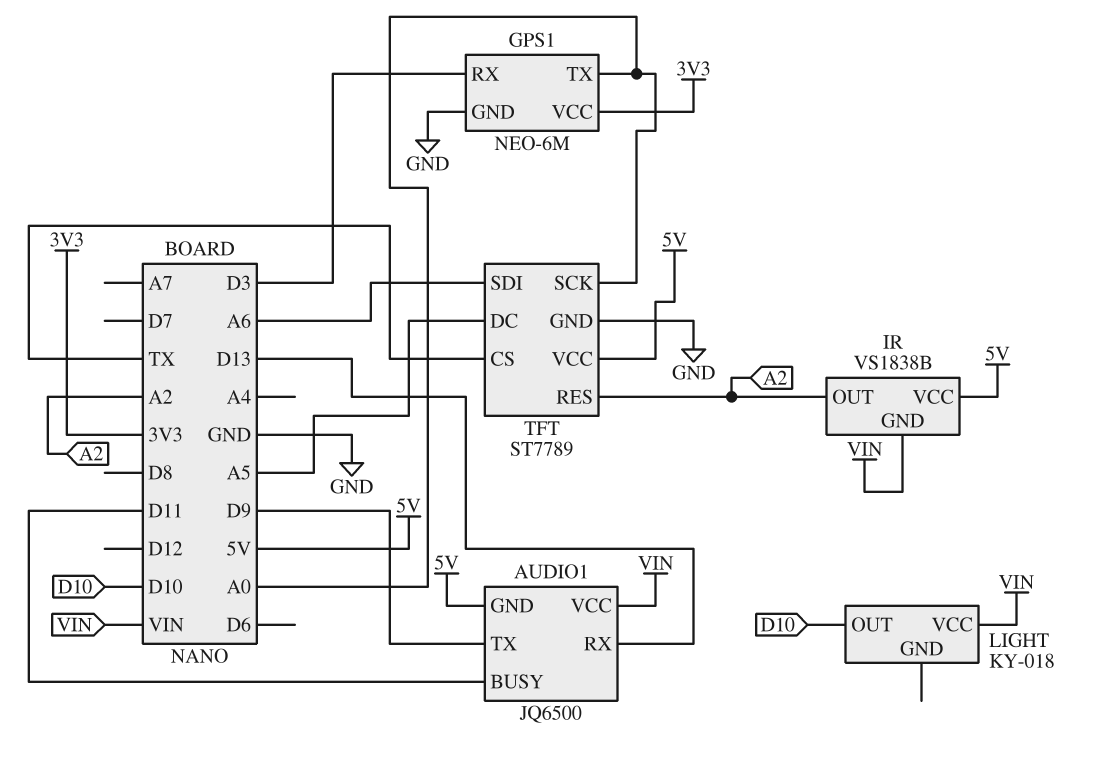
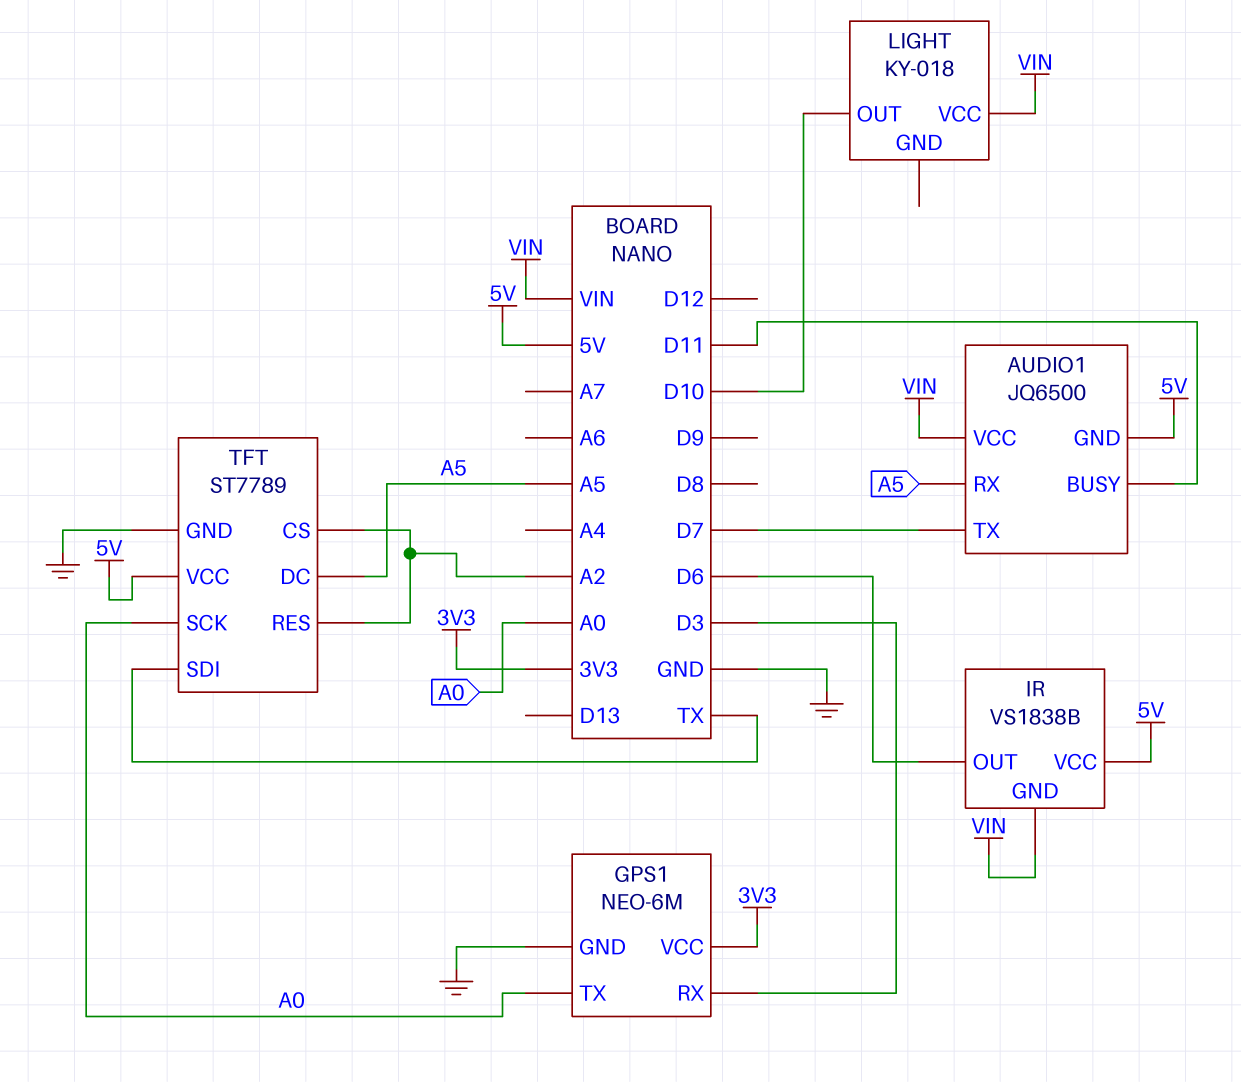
AUDIO1 pin RX: D13 -> A5
AUDIO1 pin TX: D9 -> D7
IR pin OUT: A2 -> D6
TFT pin CS: TX -> A2
TFT pin SDI: A6 -> TX

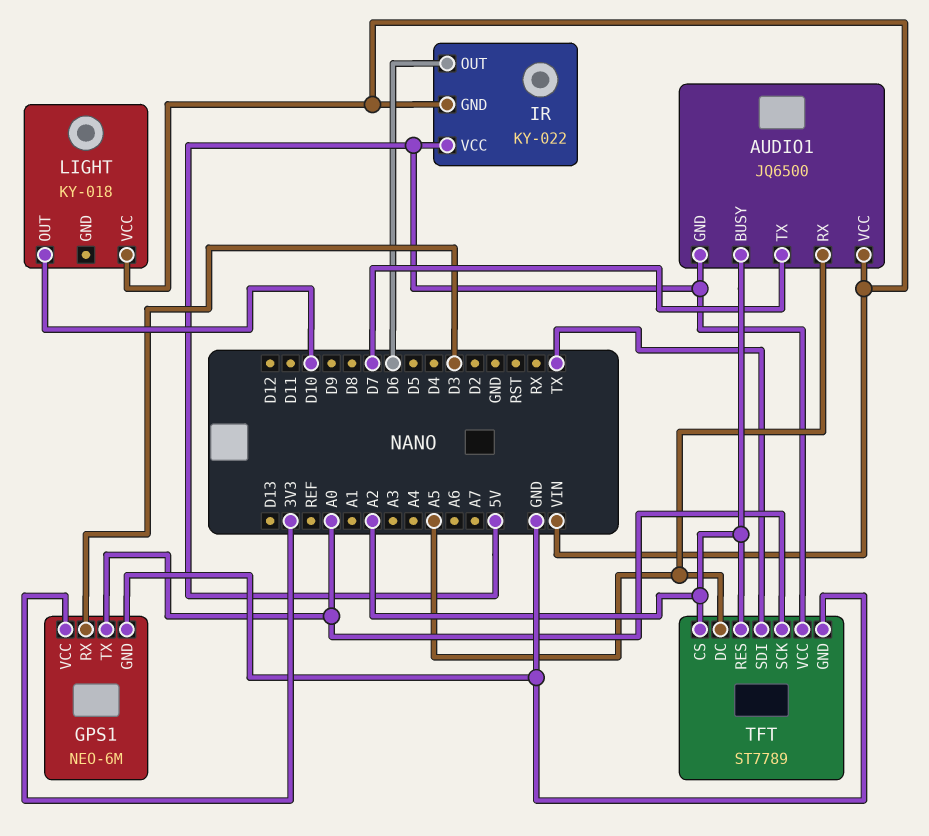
AUDIO1 pin BUSY: D11 -> A2
IR: VS1838B -> KY-022

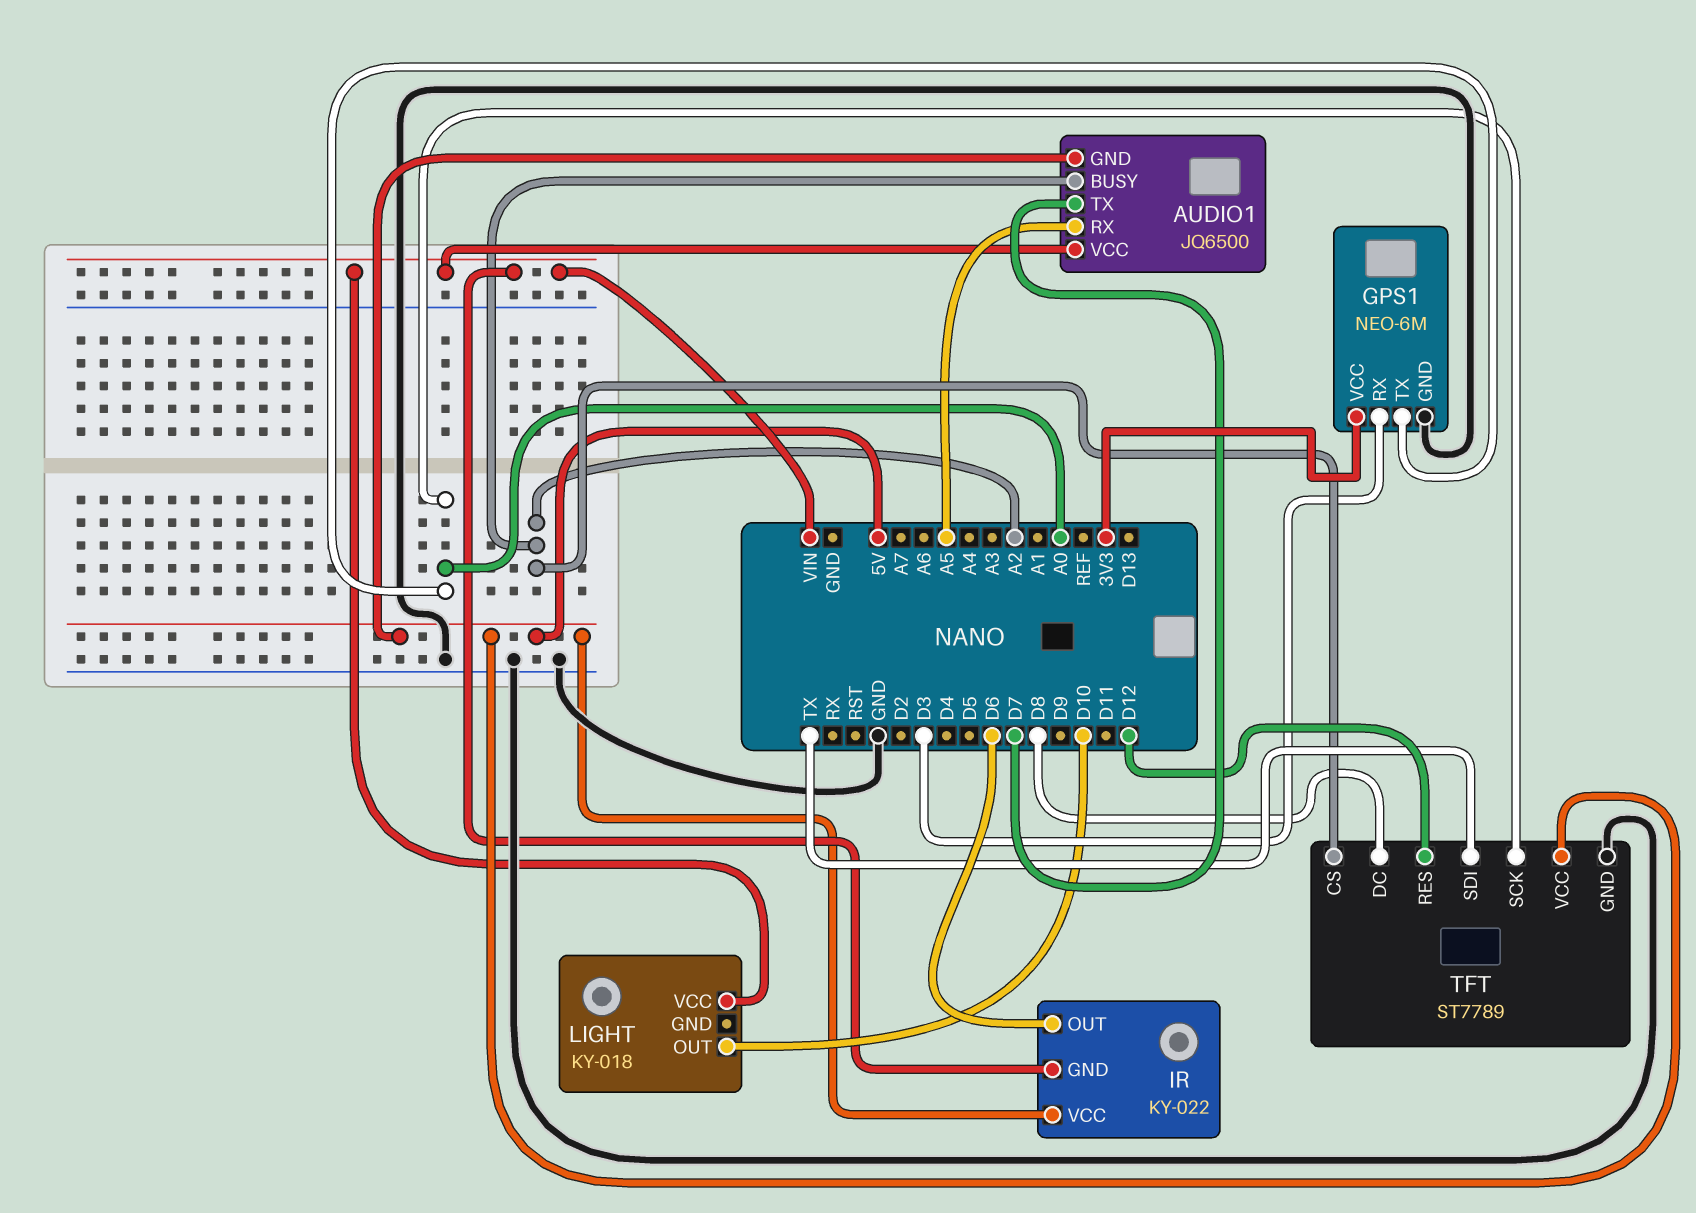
TFT pin DC: A5 -> D8
TFT pin RES: A2 -> D12

